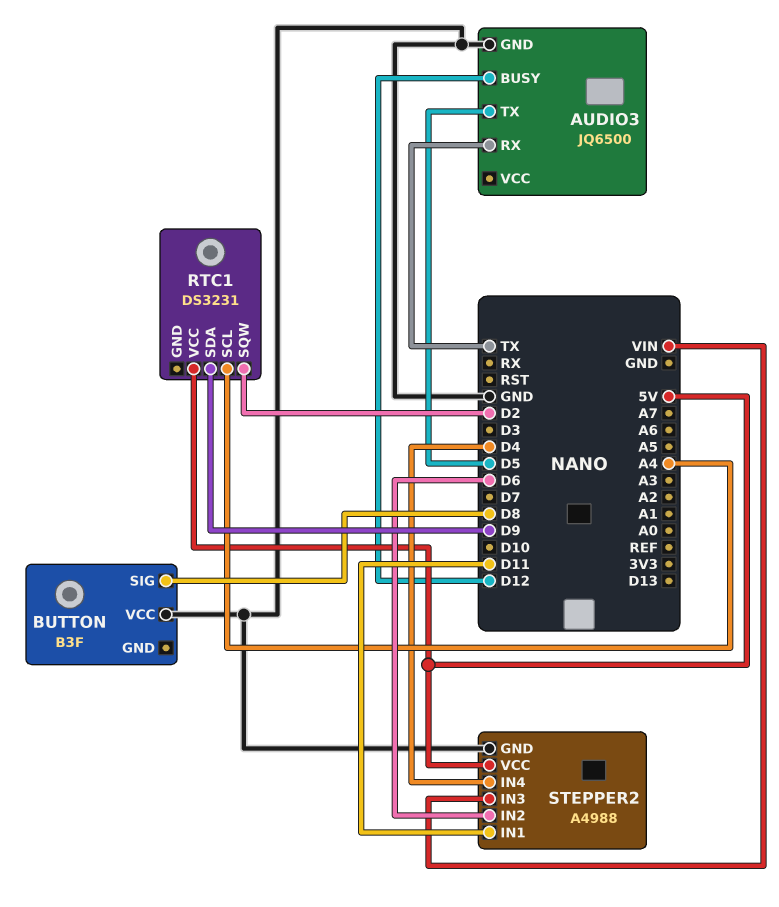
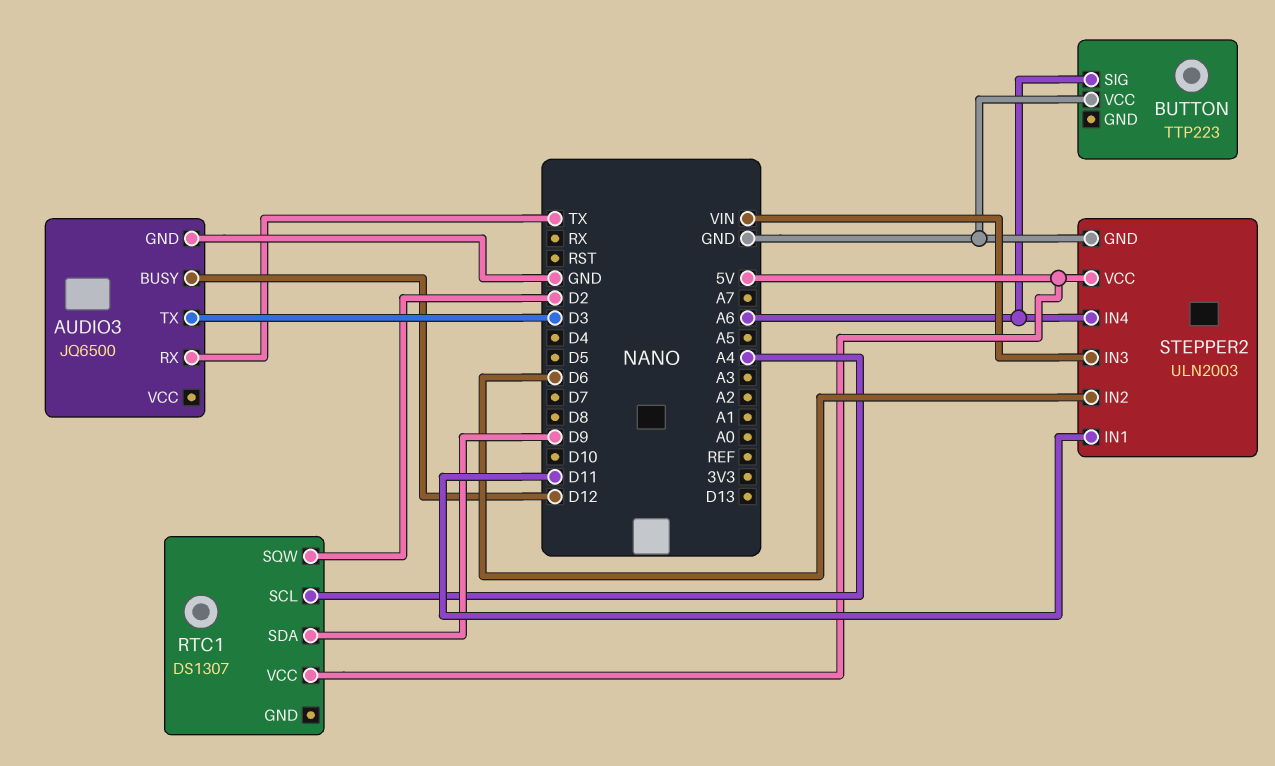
AUDIO3 pin TX: D5 -> D3
BUTTON: B3F -> TTP223
BUTTON pin SIG: D8 -> A6
RTC1: DS3231 -> DS1307
STEPPER2: A4988 -> ULN2003
STEPPER2 pin IN4: D4 -> A6

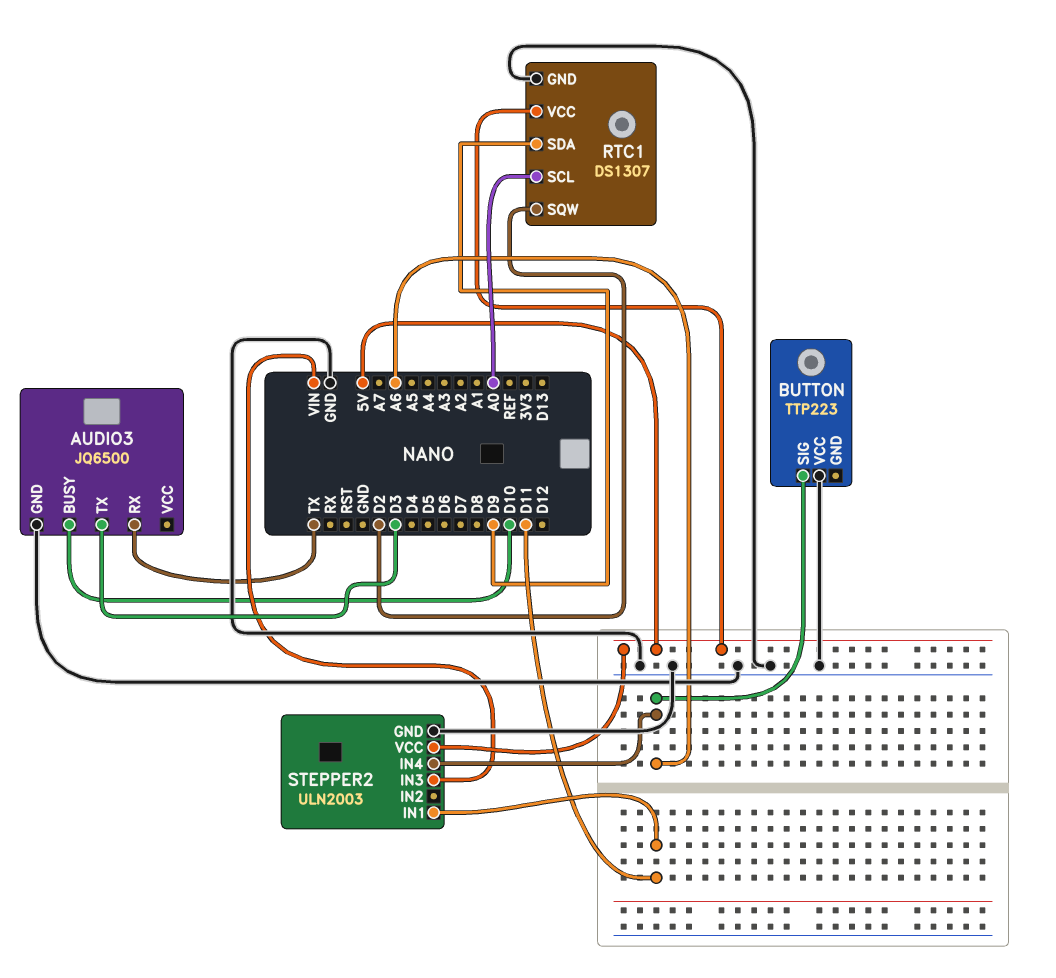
AUDIO3 pin BUSY: D12 -> D10
RTC1 pin GND: none -> GND
RTC1 pin SCL: A4 -> A0
STEPPER2 pin IN2: D6 -> none

